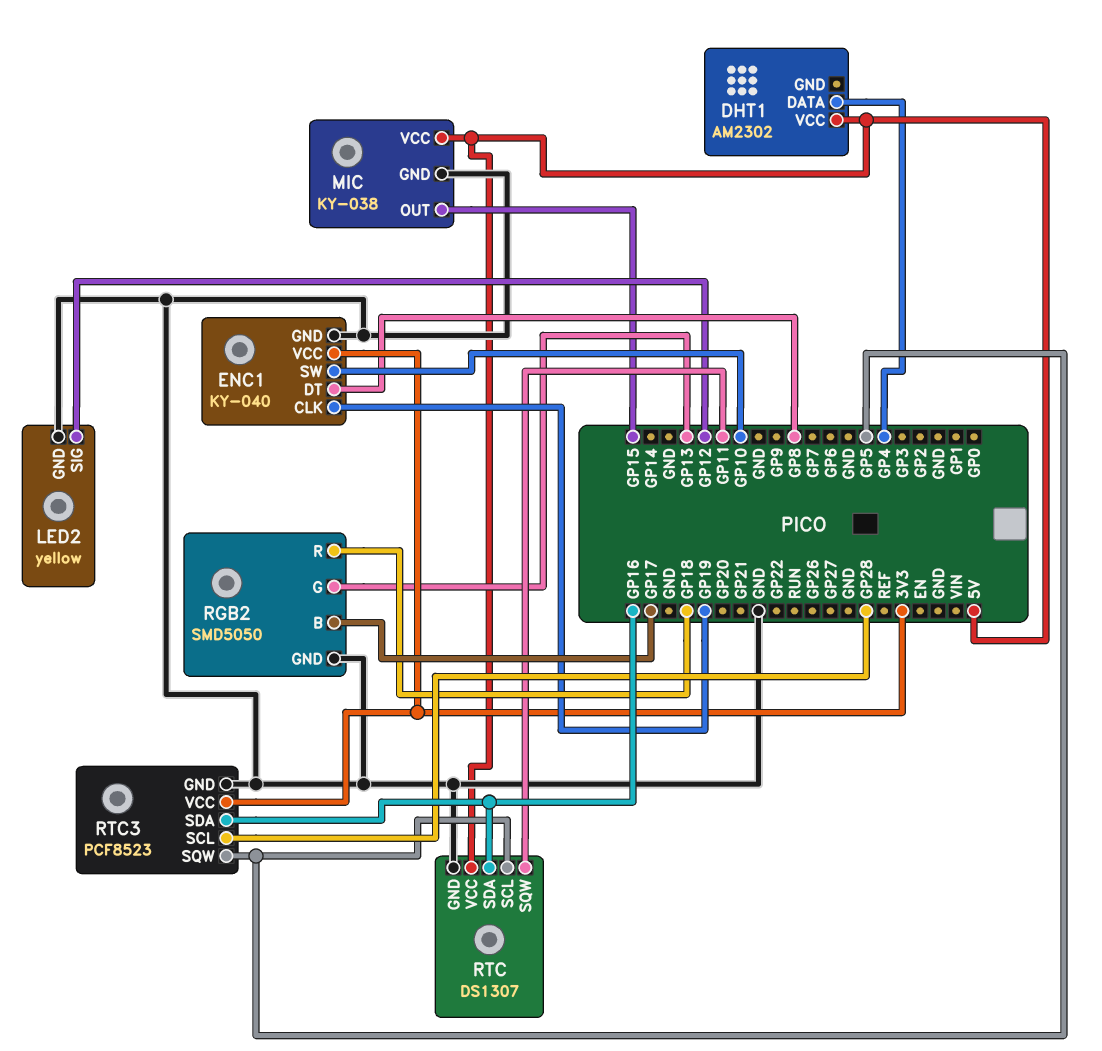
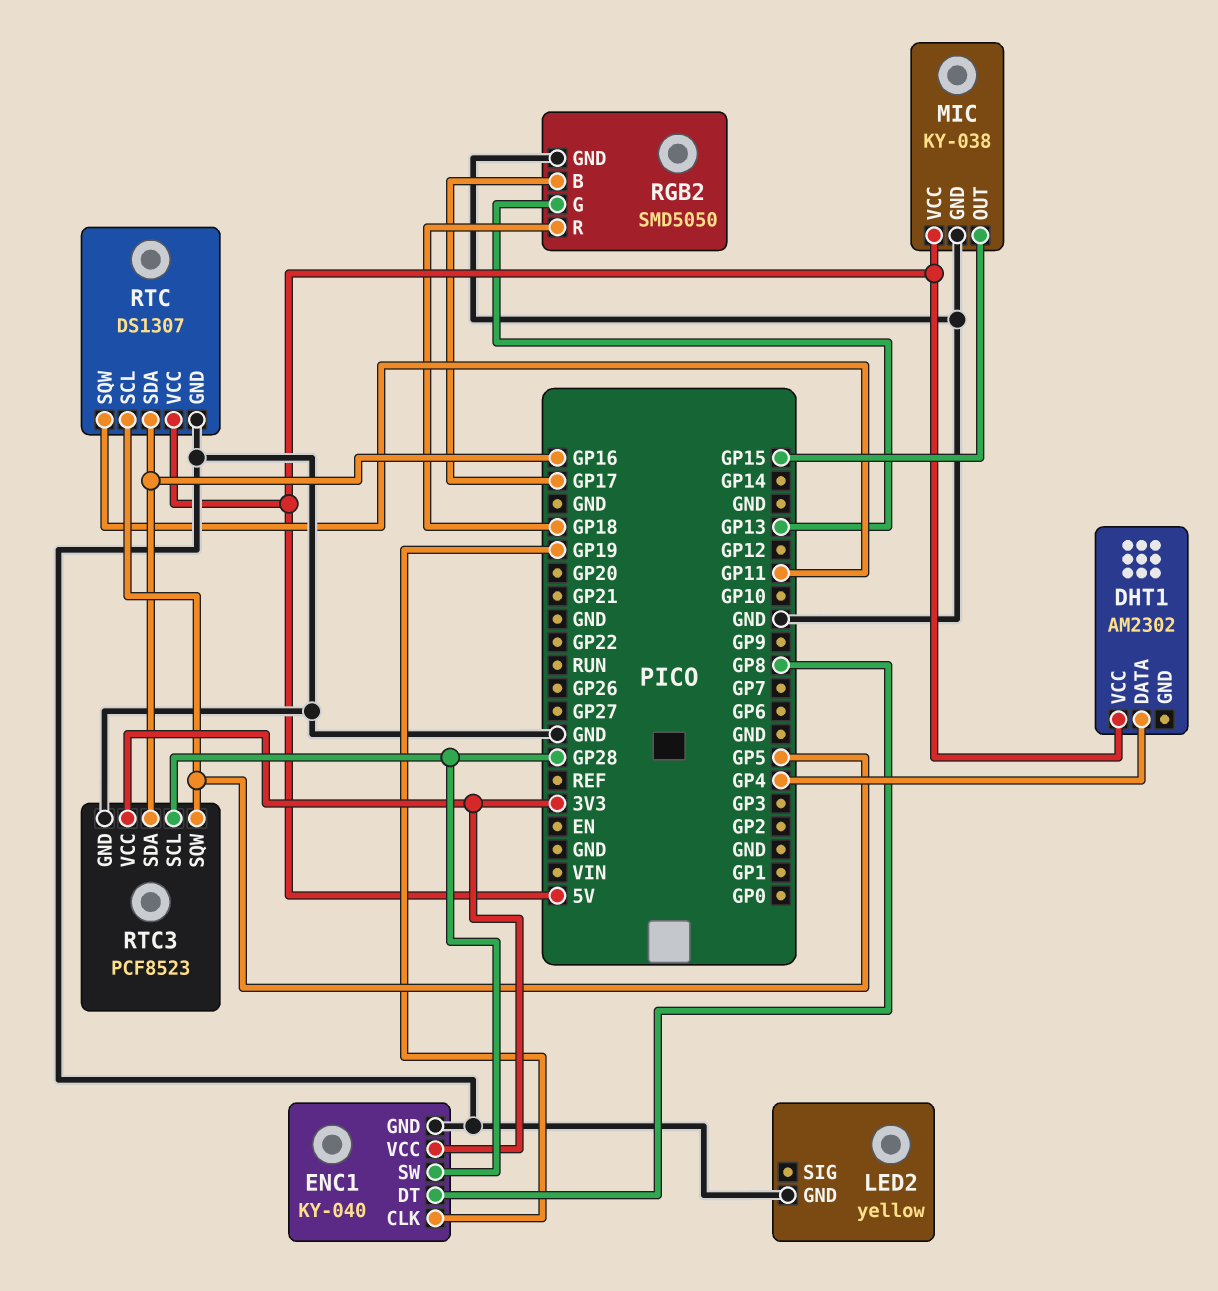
ENC1 pin SW: GP10 -> GP28
LED2 pin SIG: GP12 -> none

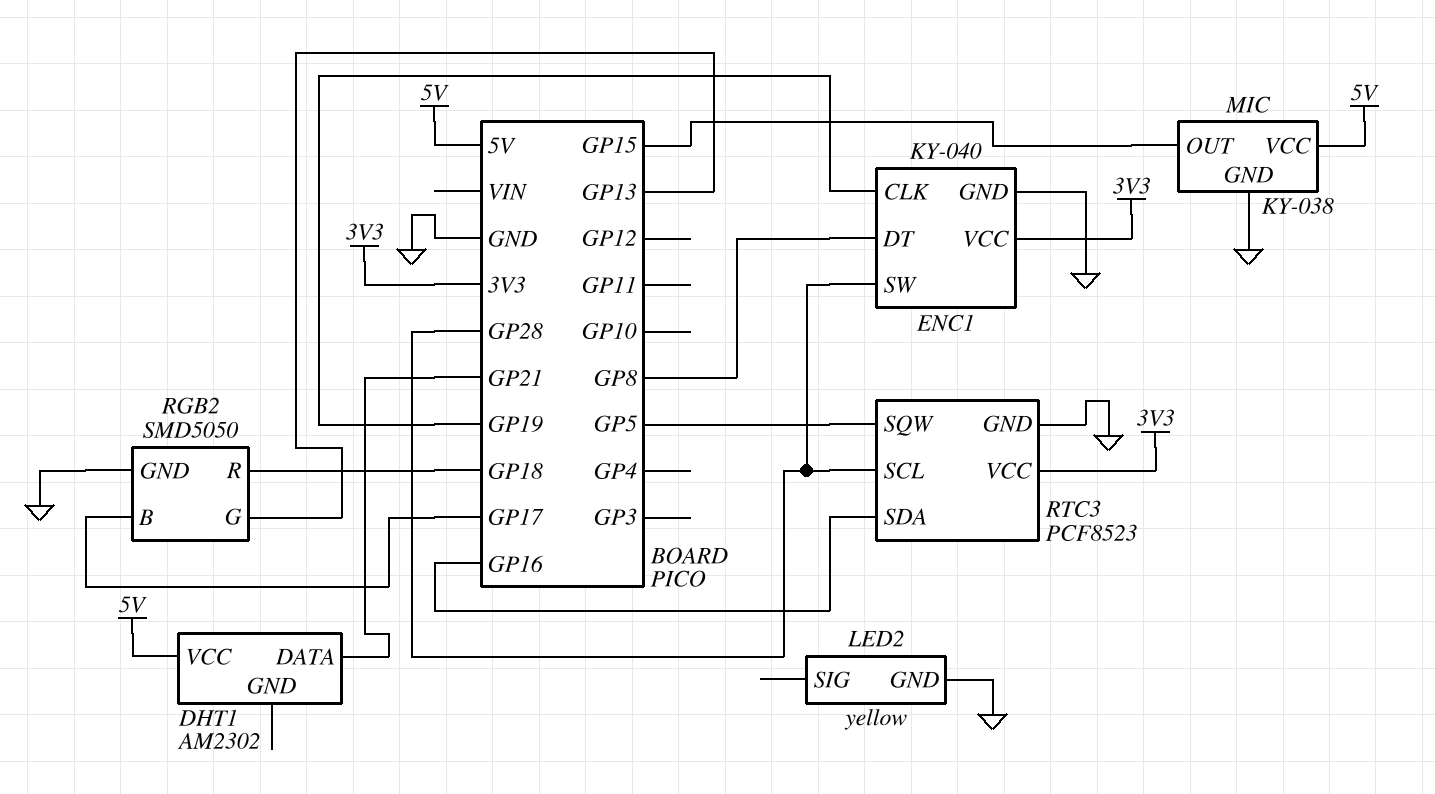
DHT1 pin DATA: GP4 -> GP21
RTC: DS1307 -> none
RTC pin GND: GND -> none
RTC pin SCL: GP5 -> none
RTC pin SDA: GP16 -> none
RTC pin SQW: GP11 -> none
RTC pin VCC: 5V -> none

